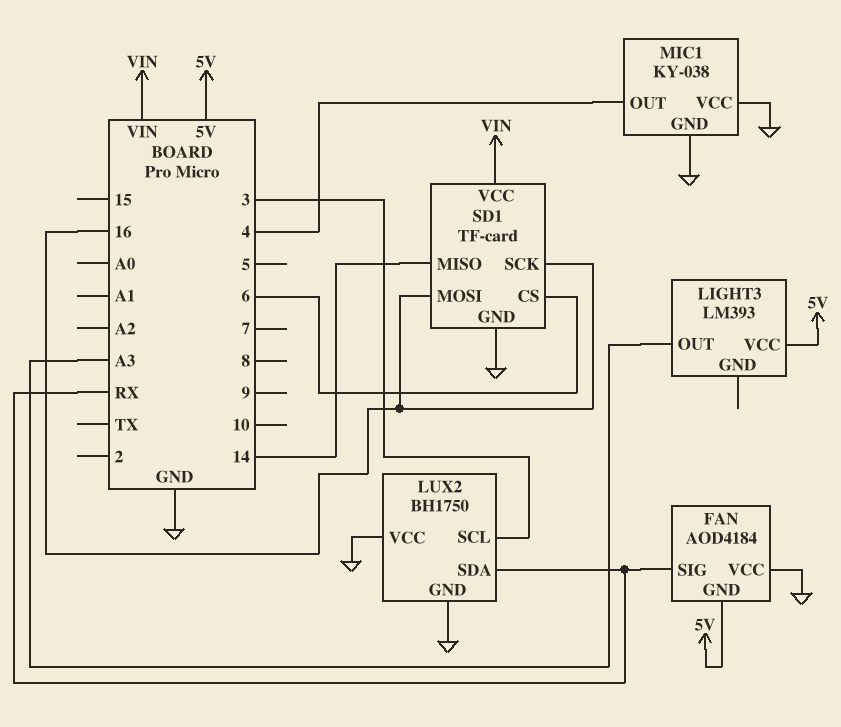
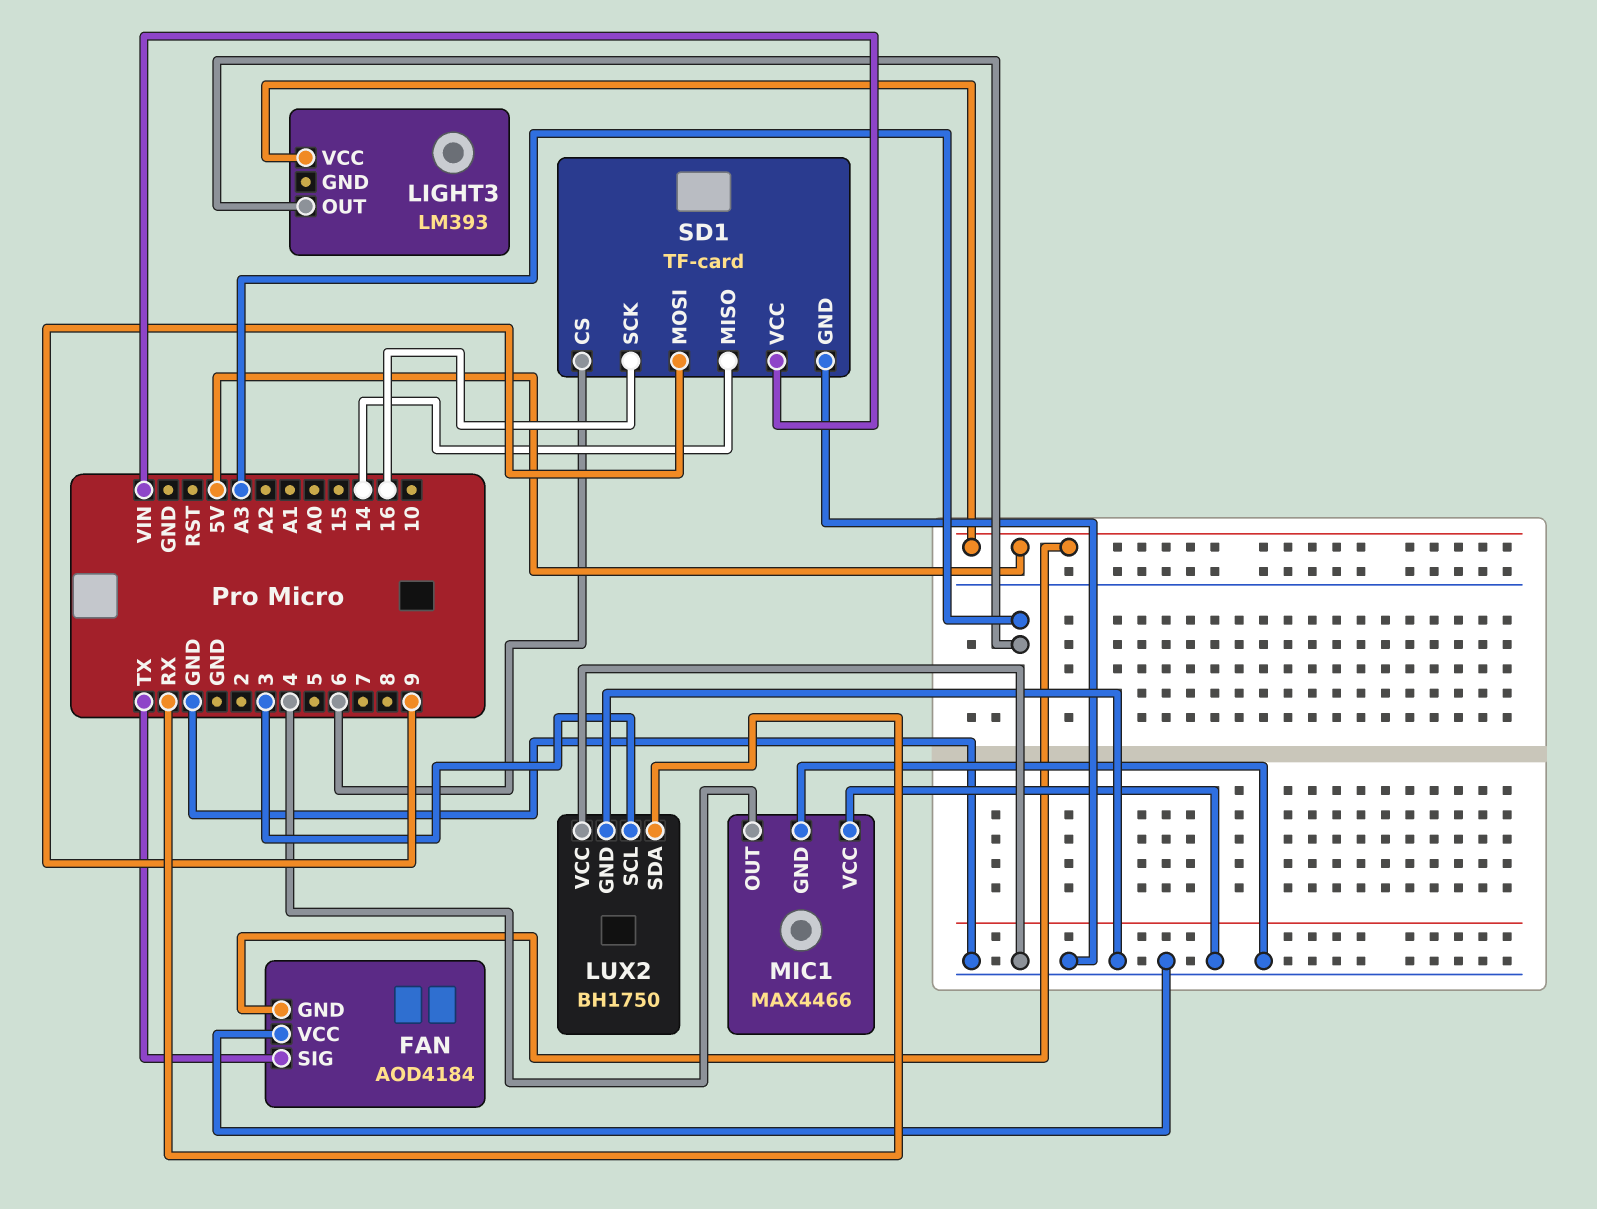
FAN pin SIG: RX -> TX
MIC1: KY-038 -> MAX4466
SD1 pin MOSI: 16 -> 9

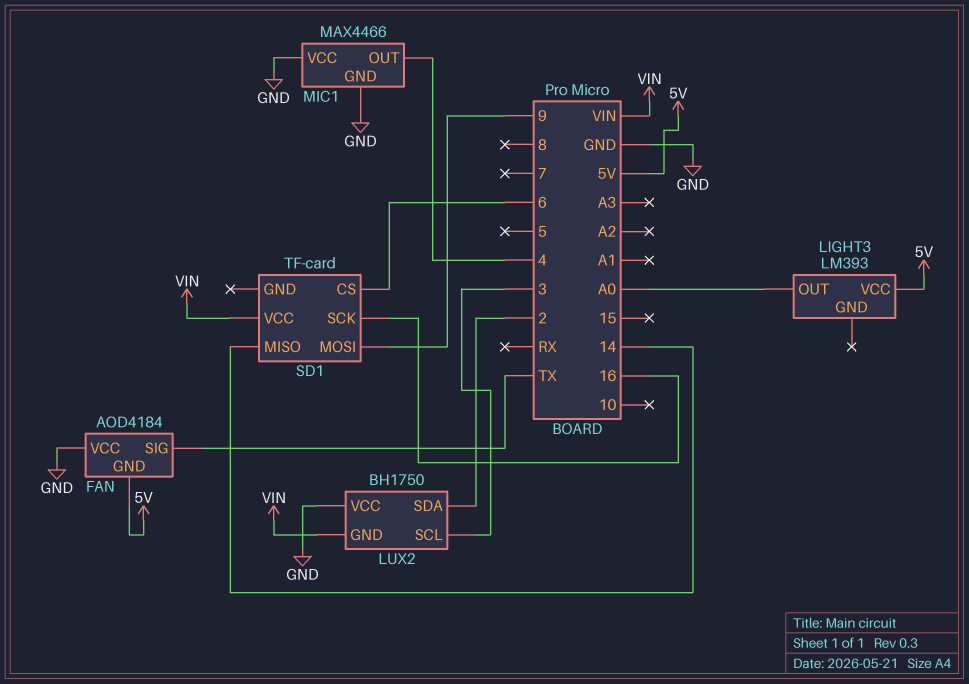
LIGHT3 pin OUT: A3 -> A0
LUX2 pin GND: GND -> VIN
LUX2 pin SDA: RX -> 2
SD1 pin GND: GND -> none

